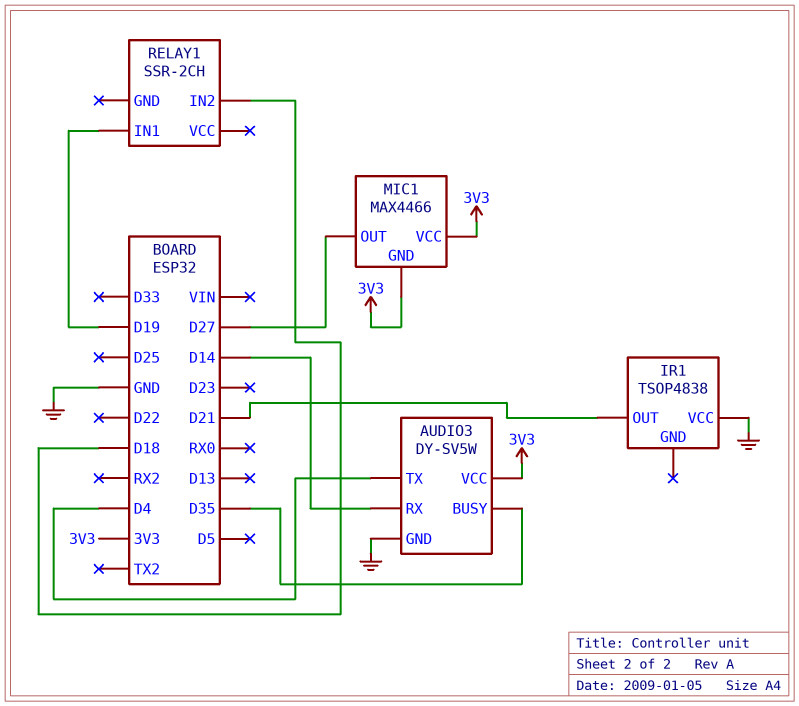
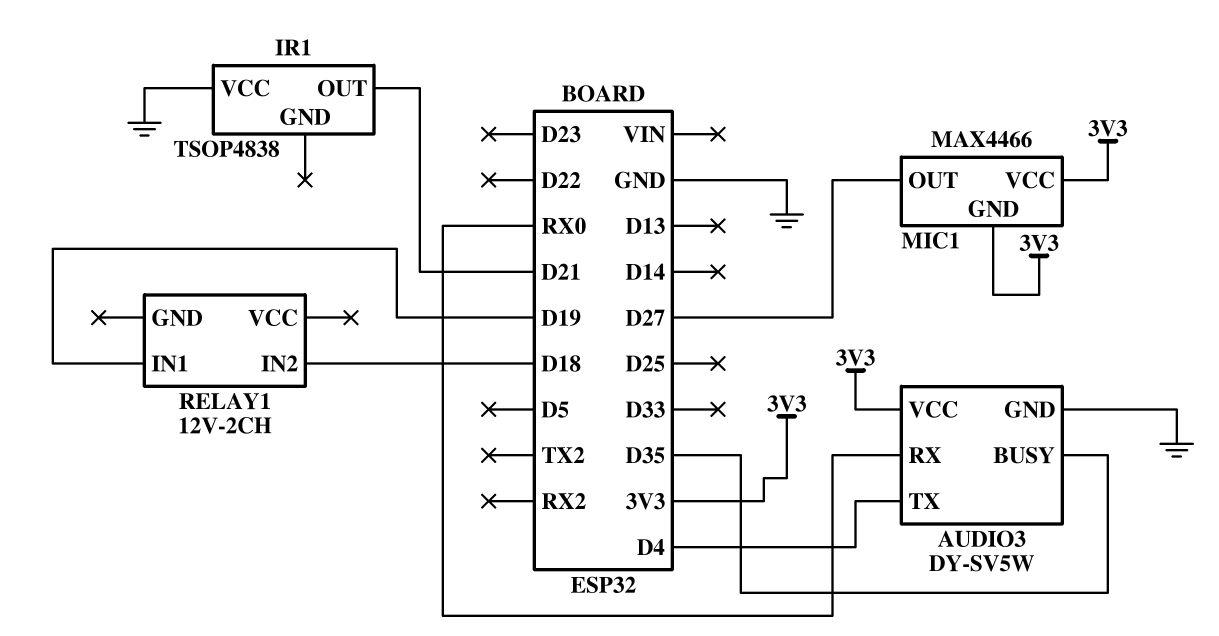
AUDIO3 pin RX: D14 -> RX0
RELAY1: SSR-2CH -> 12V-2CH

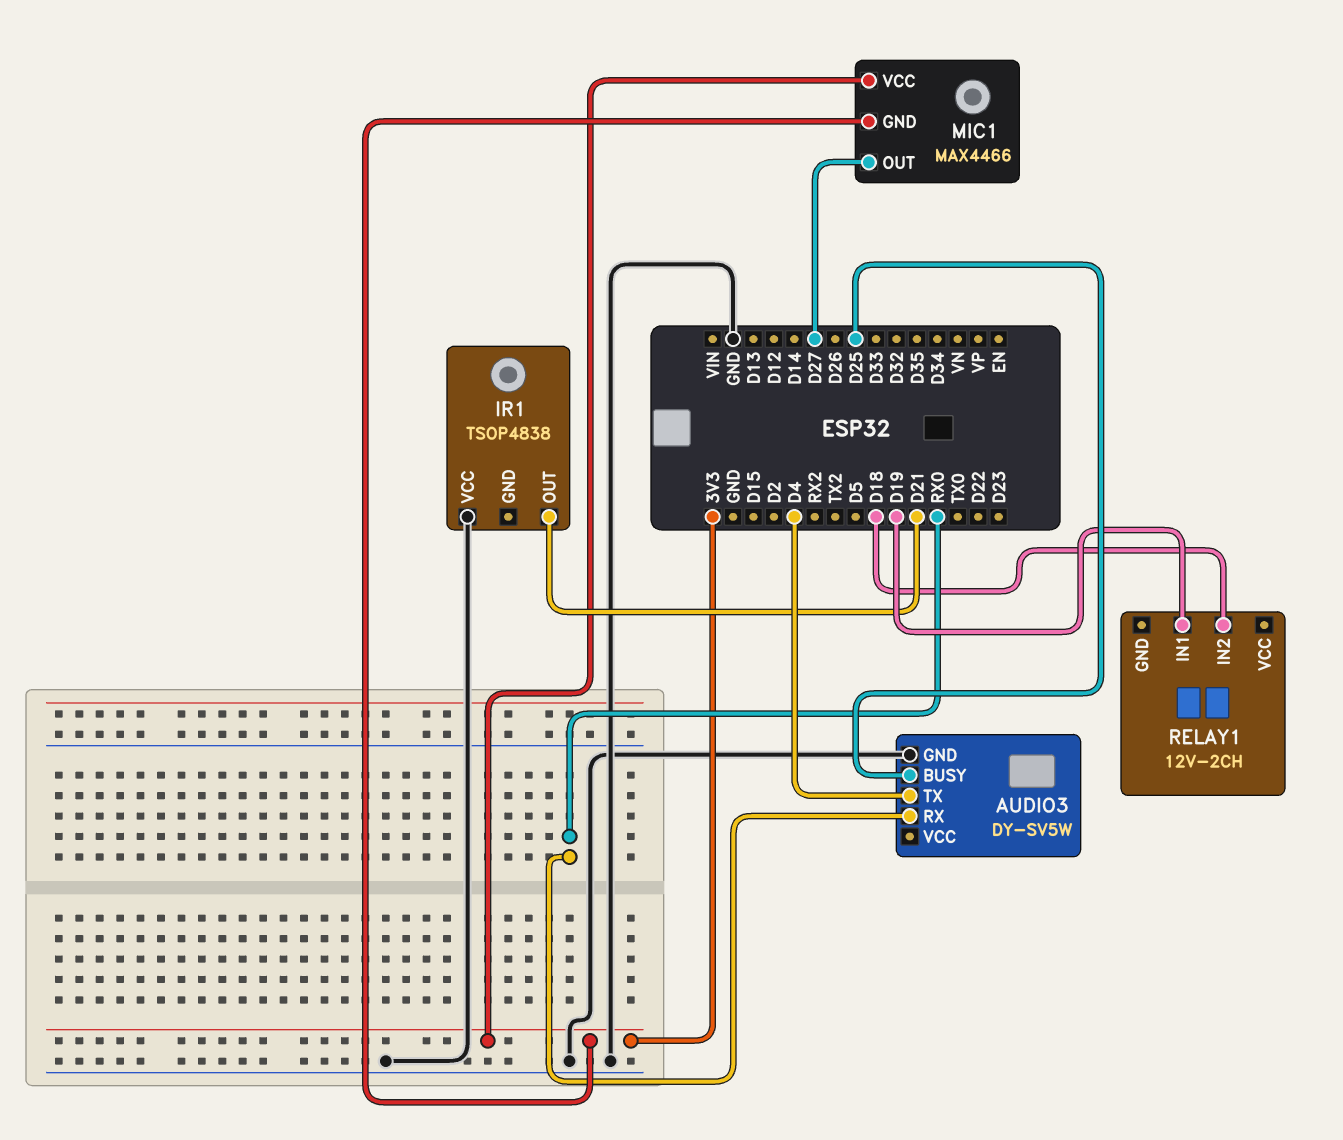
AUDIO3 pin BUSY: D35 -> D25
AUDIO3 pin VCC: 3V3 -> none

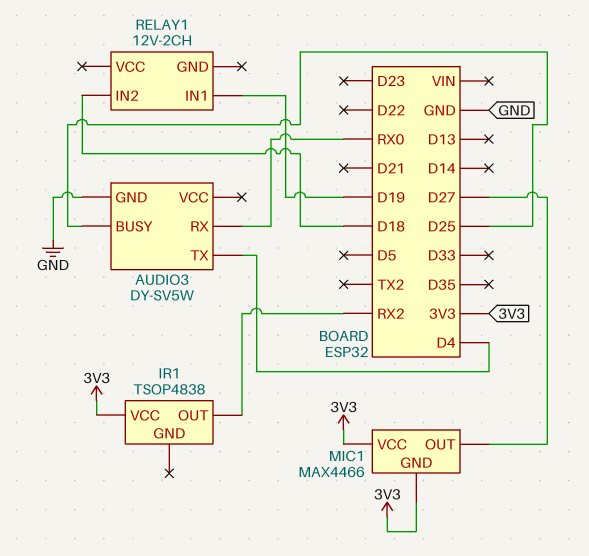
IR1 pin OUT: D21 -> RX2
IR1 pin VCC: GND -> 3V3

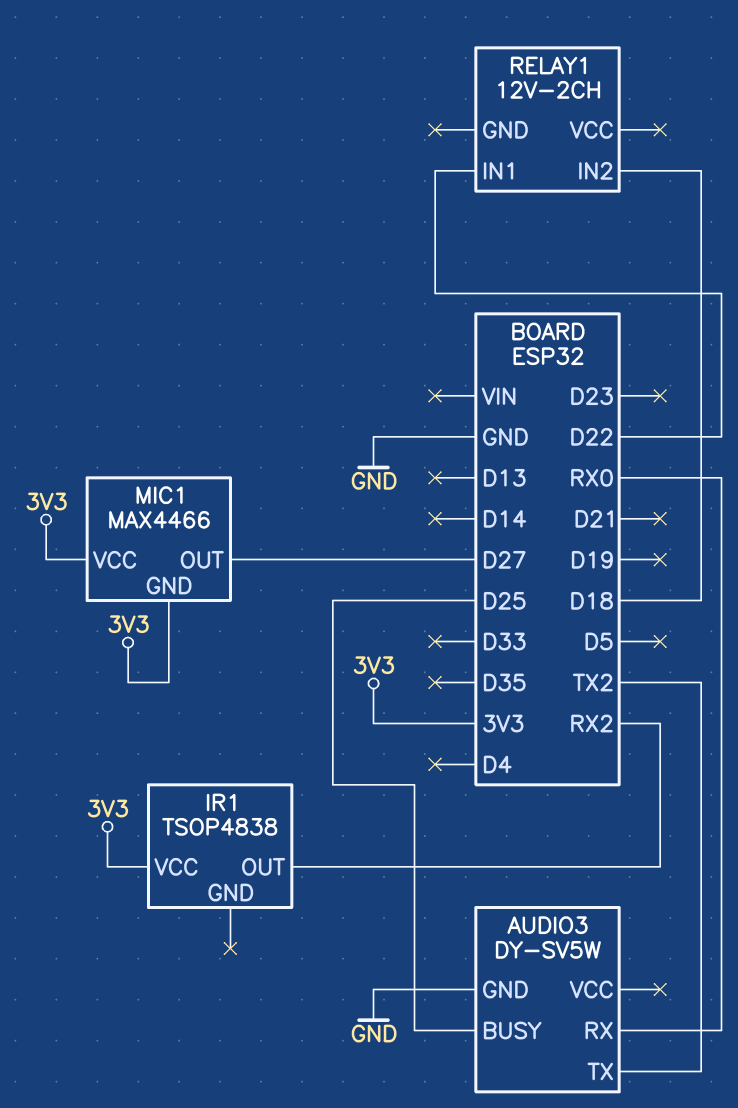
AUDIO3 pin TX: D4 -> TX2
RELAY1 pin IN1: D19 -> D22

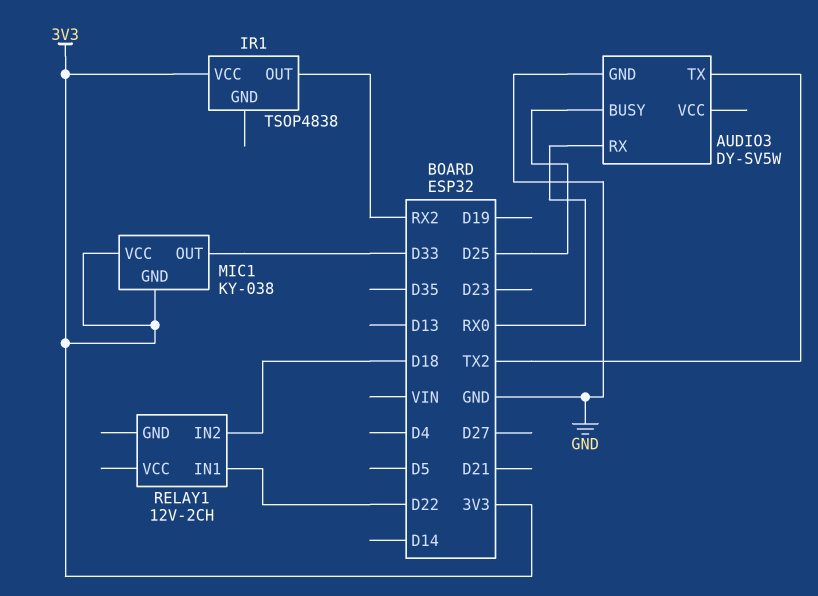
MIC1: MAX4466 -> KY-038
MIC1 pin OUT: D27 -> D33

